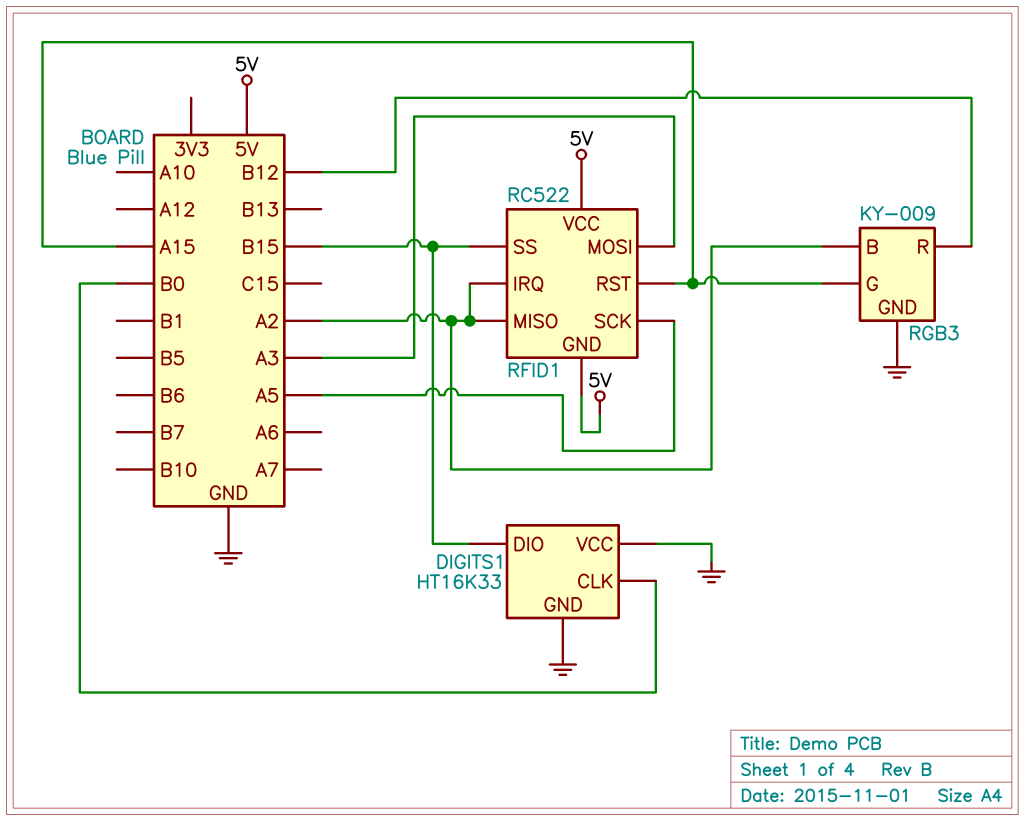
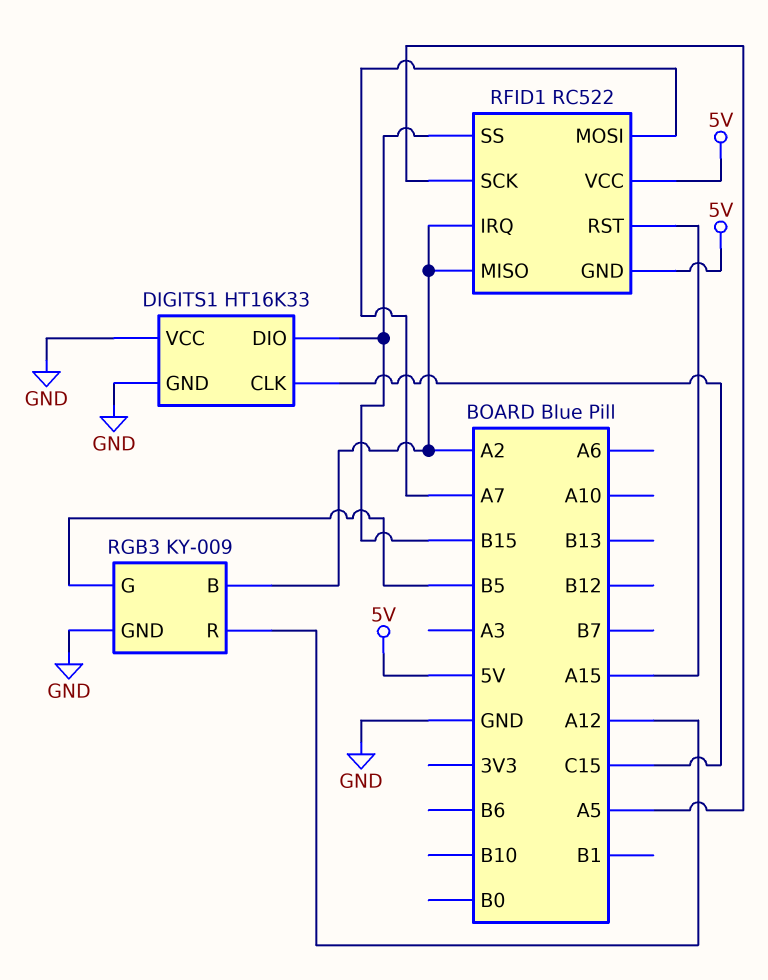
DIGITS1 pin CLK: B0 -> C15
RFID1 pin MOSI: A3 -> A7
RGB3 pin G: A15 -> B5
RGB3 pin R: B12 -> A12

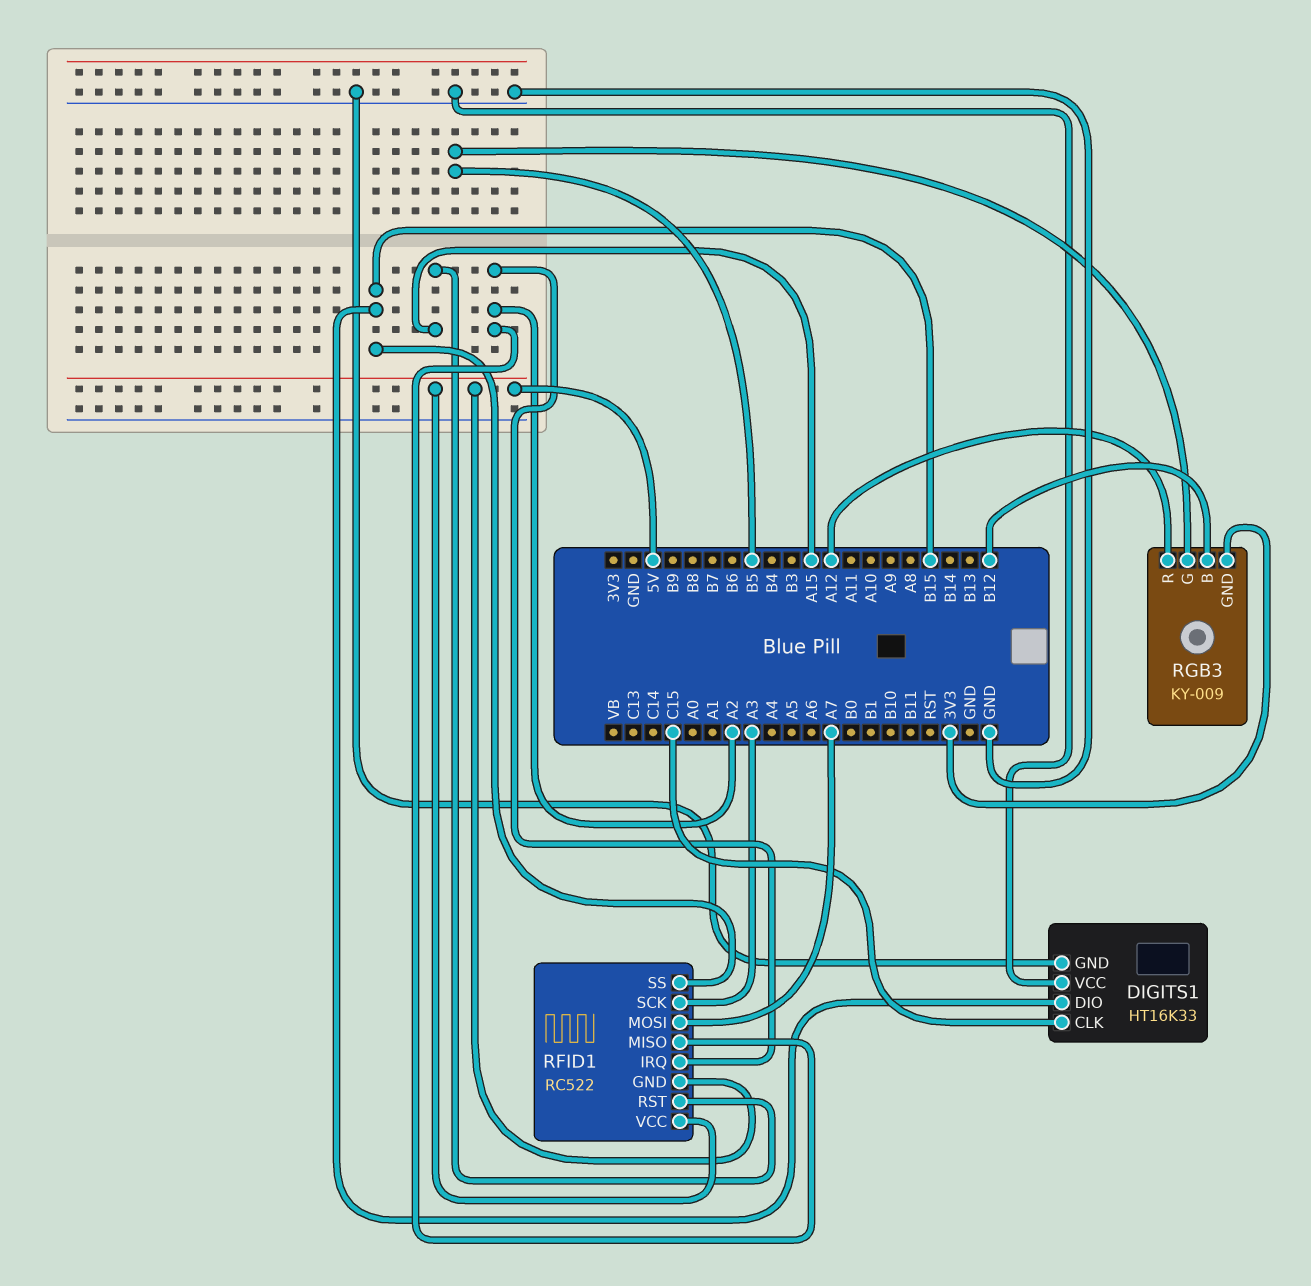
RFID1 pin SCK: A5 -> A3
RGB3 pin B: A2 -> B12
RGB3 pin GND: GND -> 3V3

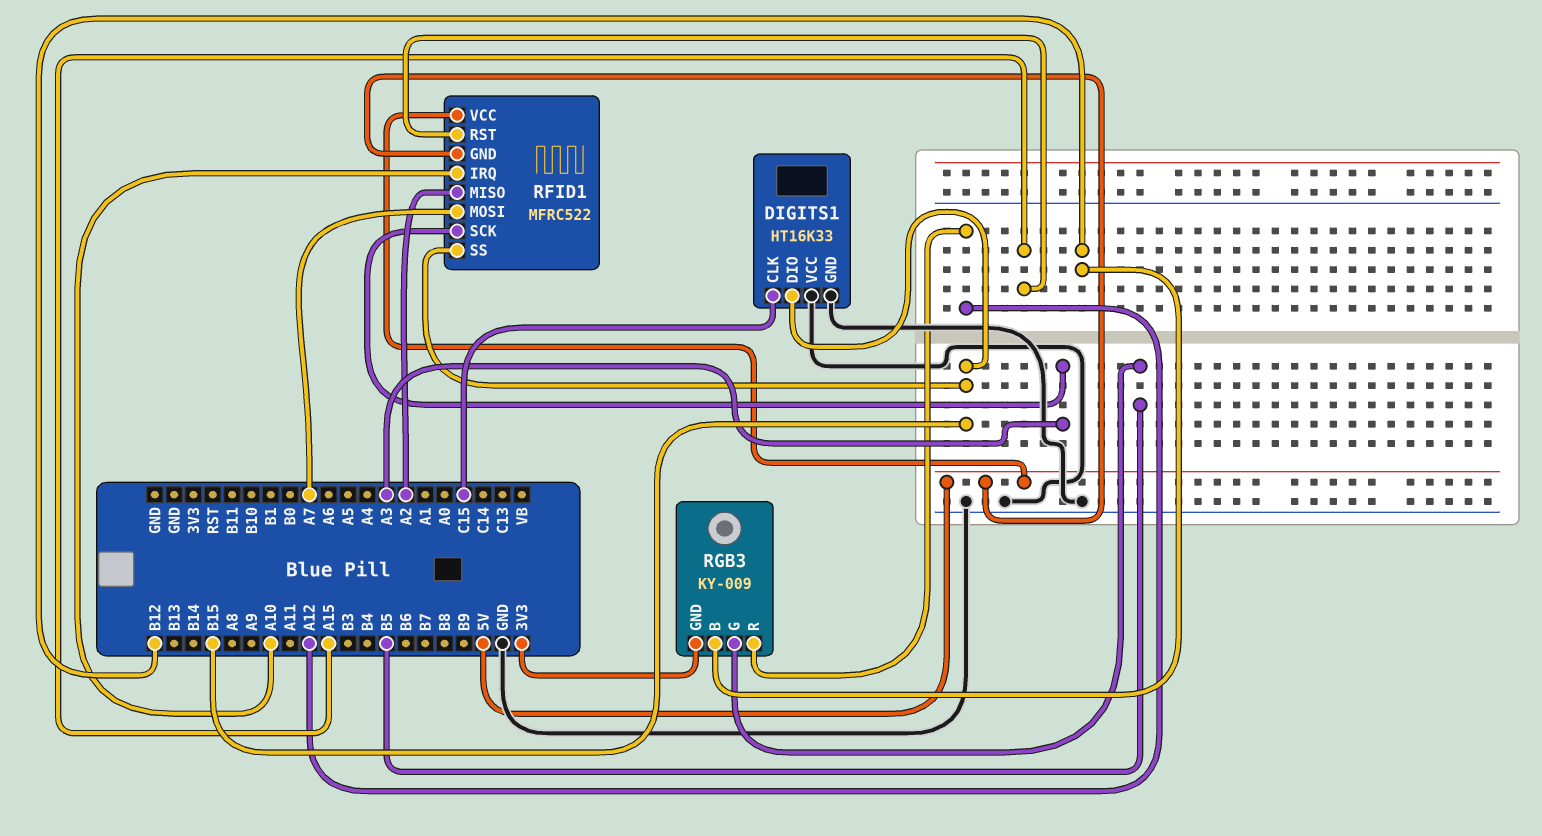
RFID1: RC522 -> MFRC522
RFID1 pin IRQ: A2 -> A10

